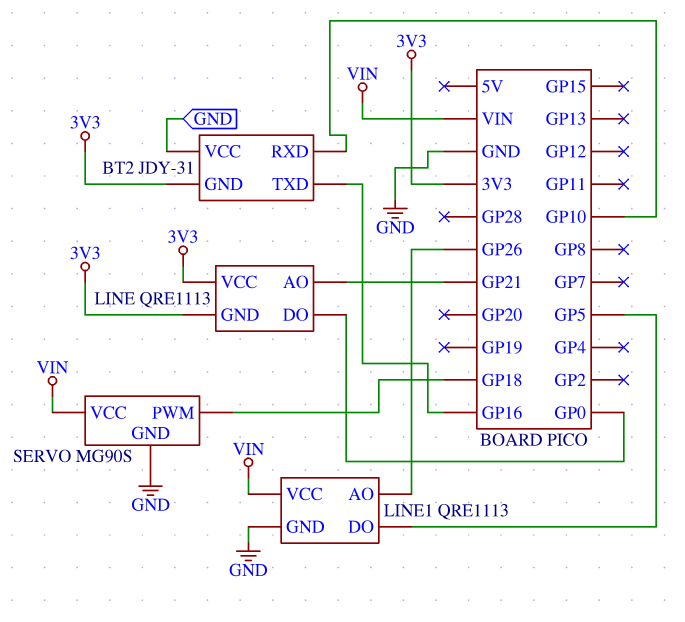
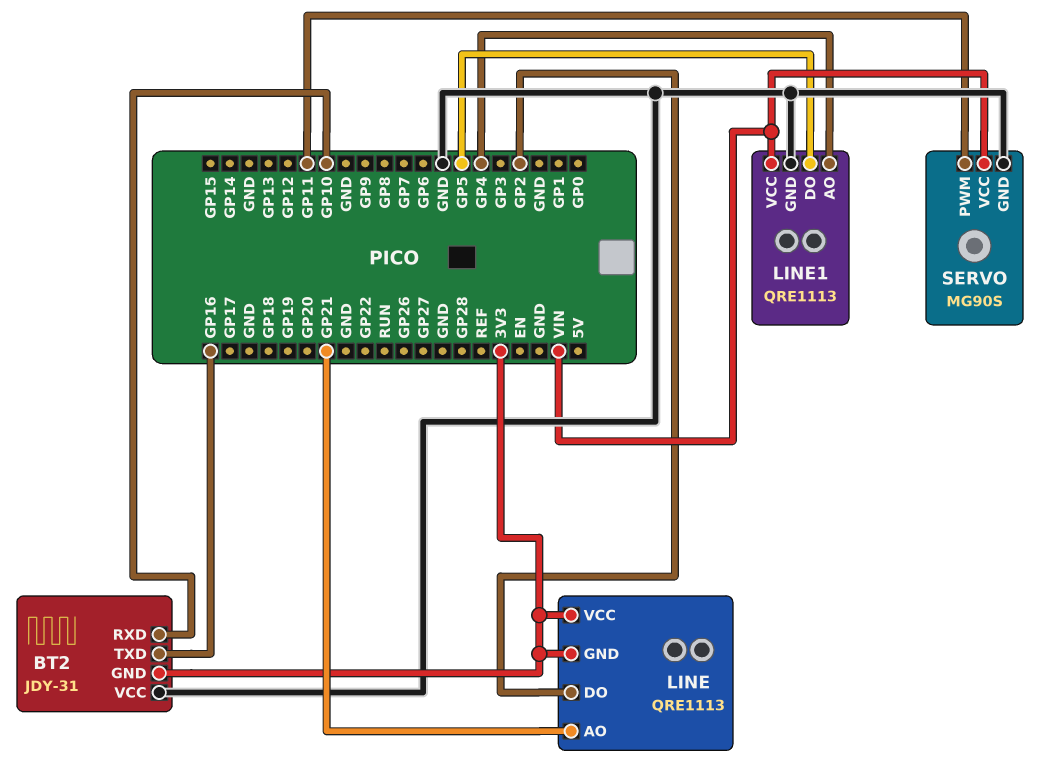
LINE pin DO: GP0 -> GP2
LINE1 pin AO: GP26 -> GP4
SERVO pin PWM: GP18 -> GP11

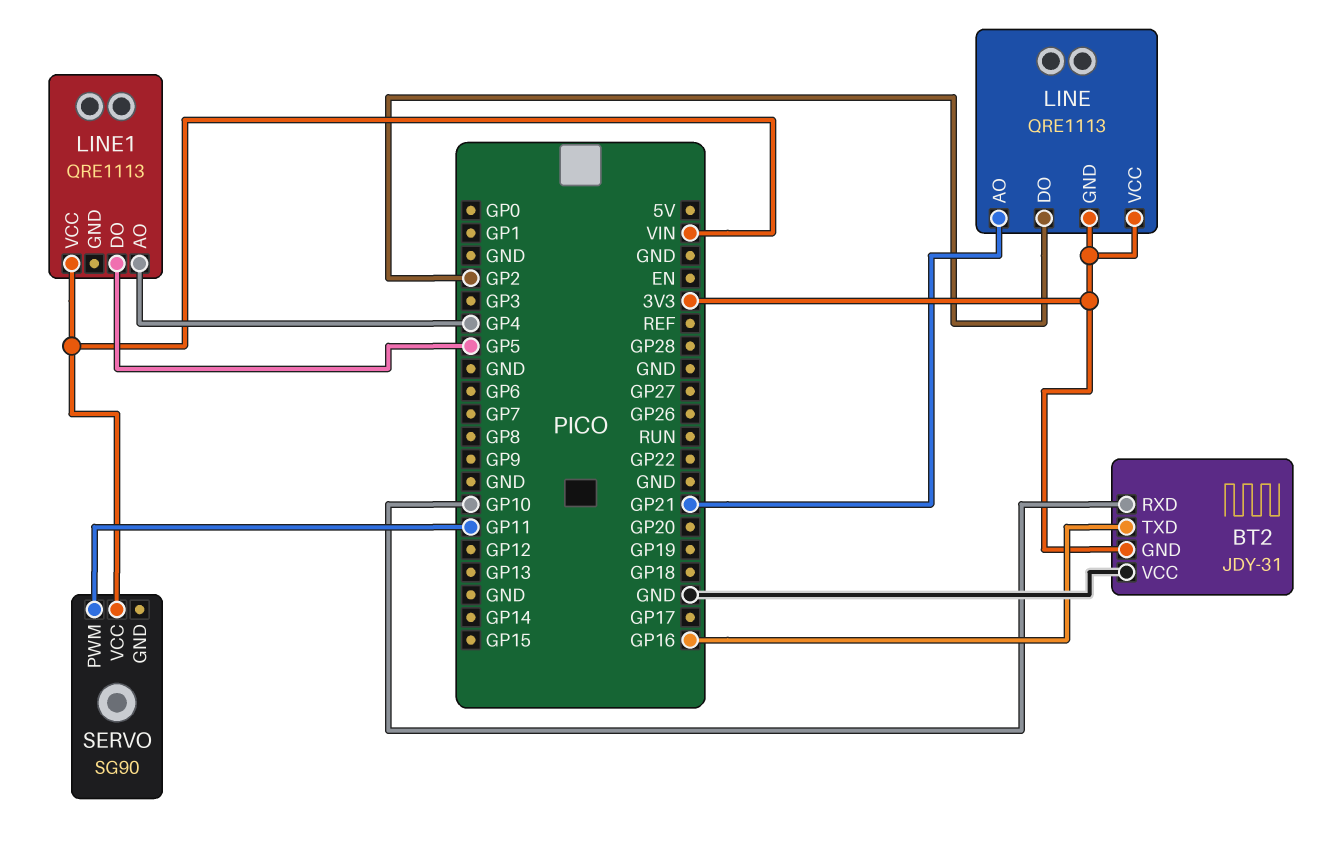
LINE1 pin GND: GND -> none
SERVO: MG90S -> SG90
SERVO pin GND: GND -> none

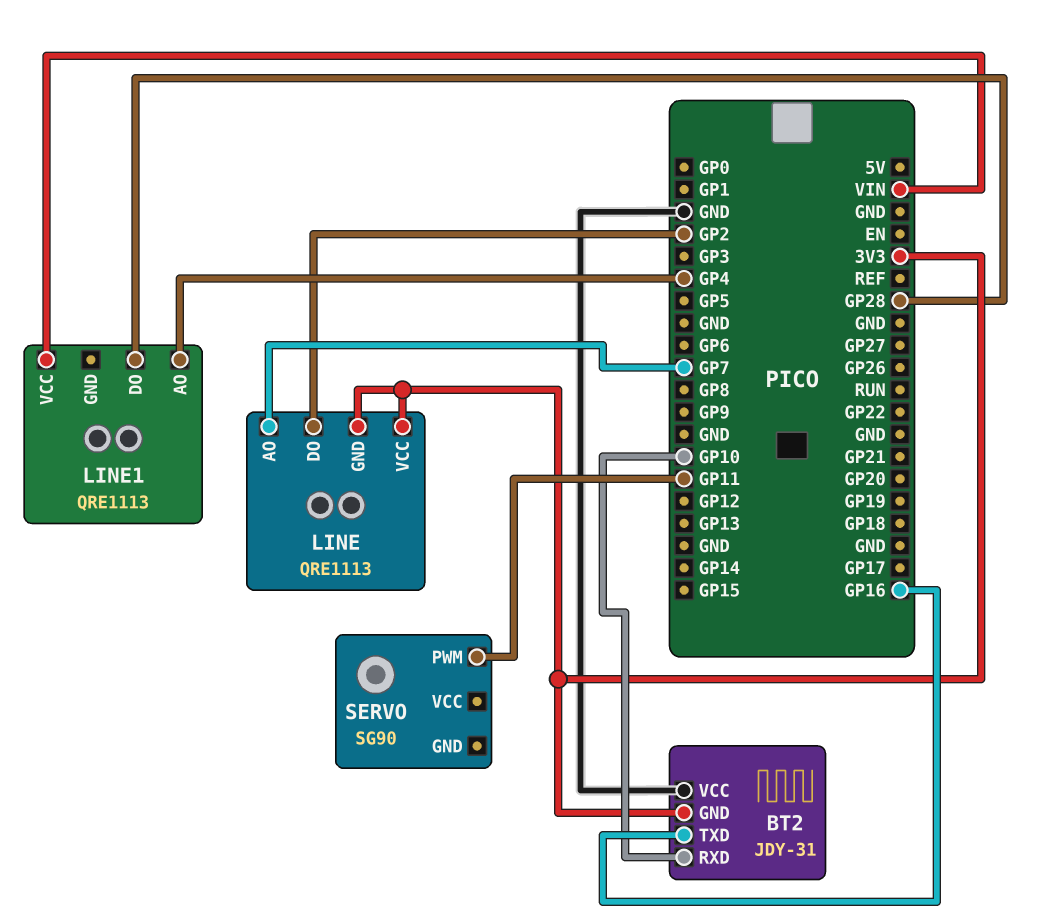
LINE pin AO: GP21 -> GP7
LINE1 pin DO: GP5 -> GP28
SERVO pin VCC: VIN -> none

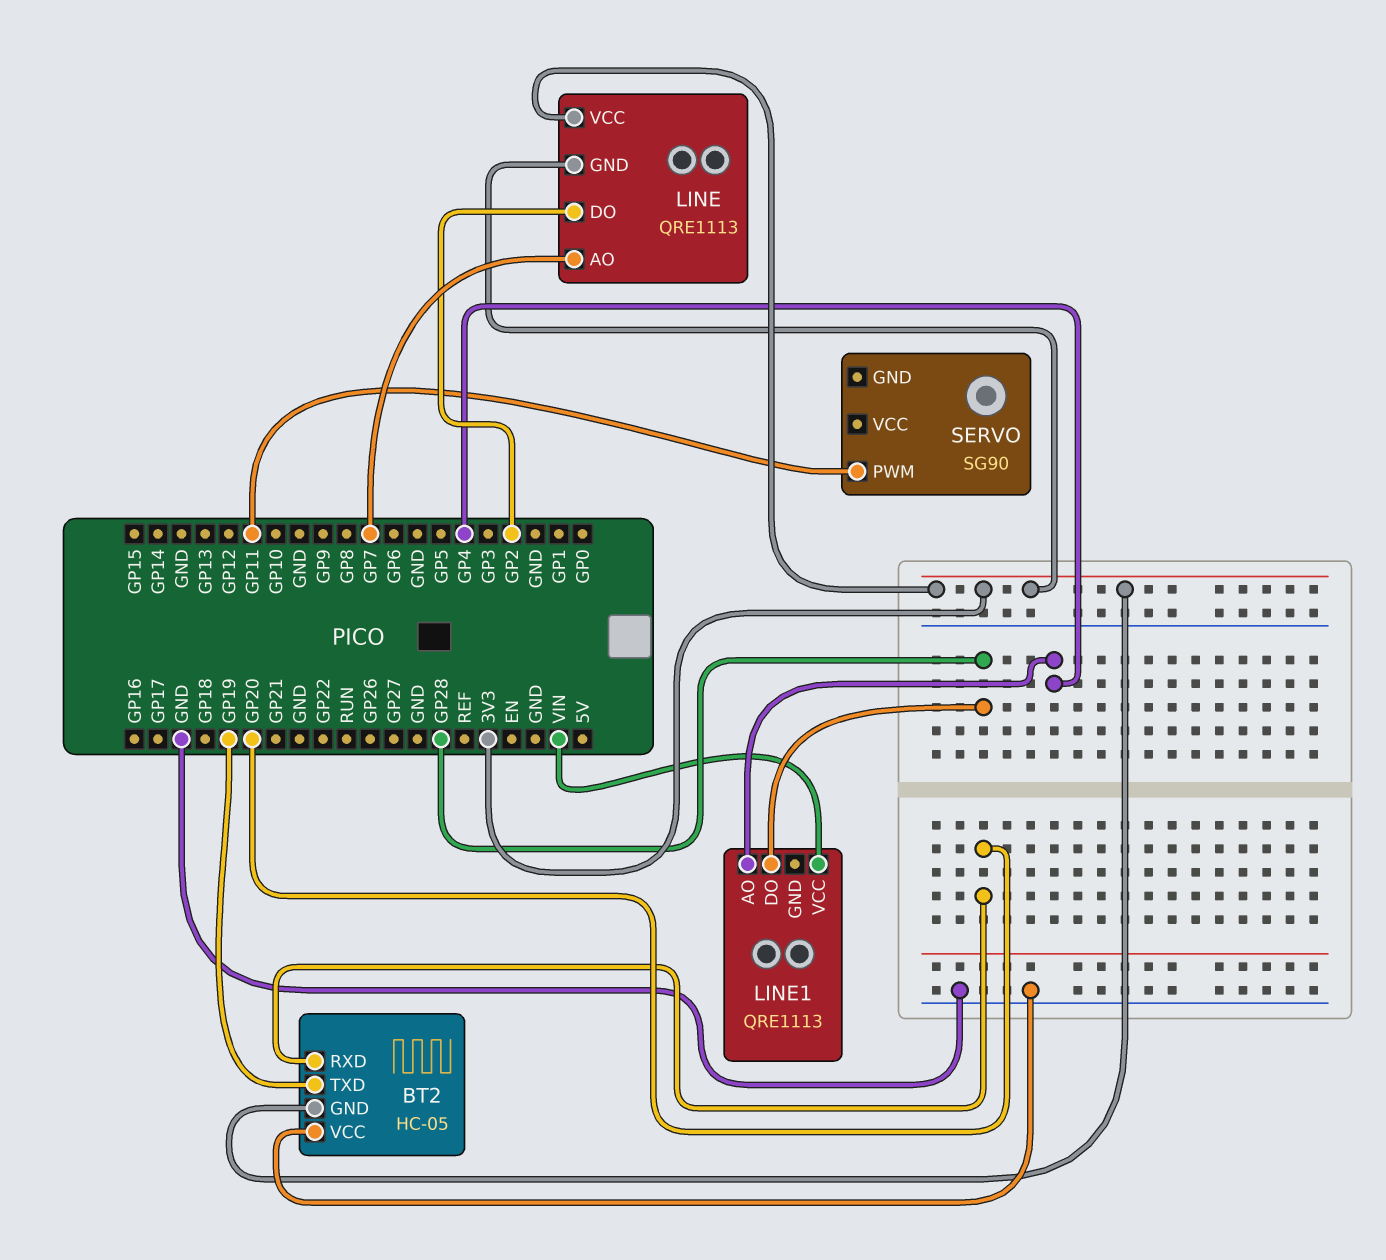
BT2: JDY-31 -> HC-05
BT2 pin RXD: GP10 -> GP20
BT2 pin TXD: GP16 -> GP19

